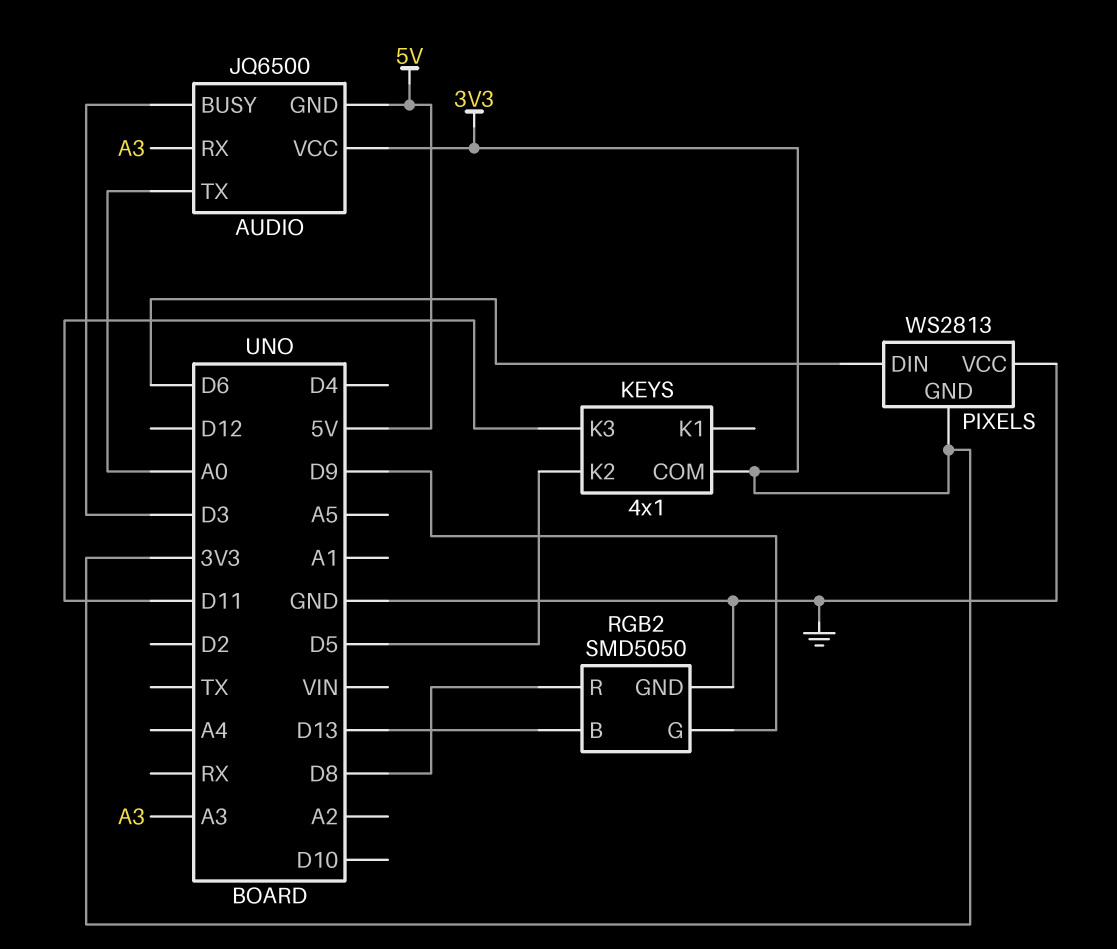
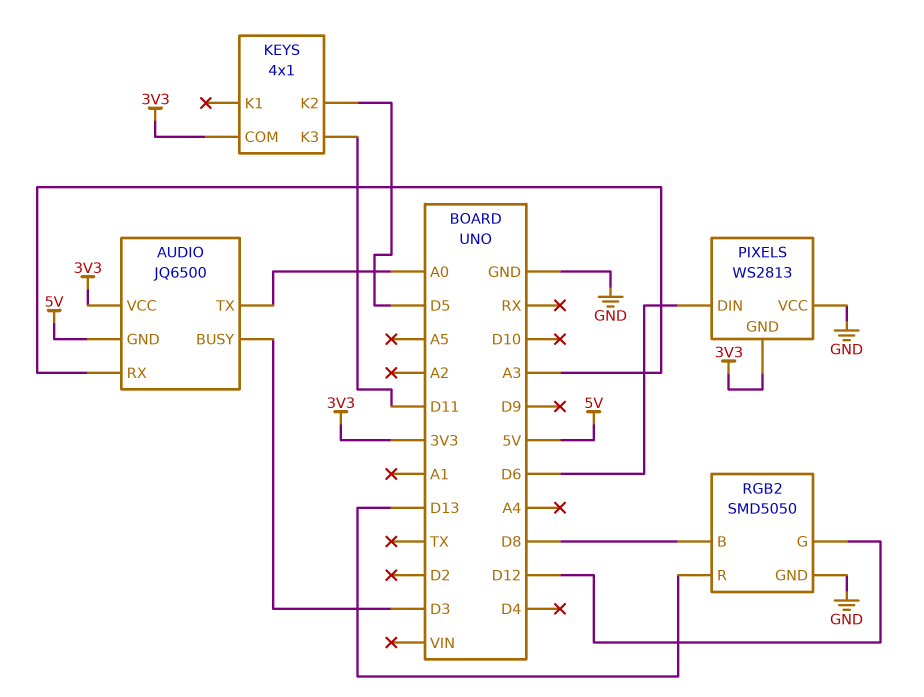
RGB2 pin B: D13 -> D8
RGB2 pin G: D9 -> D12
RGB2 pin R: D8 -> D13

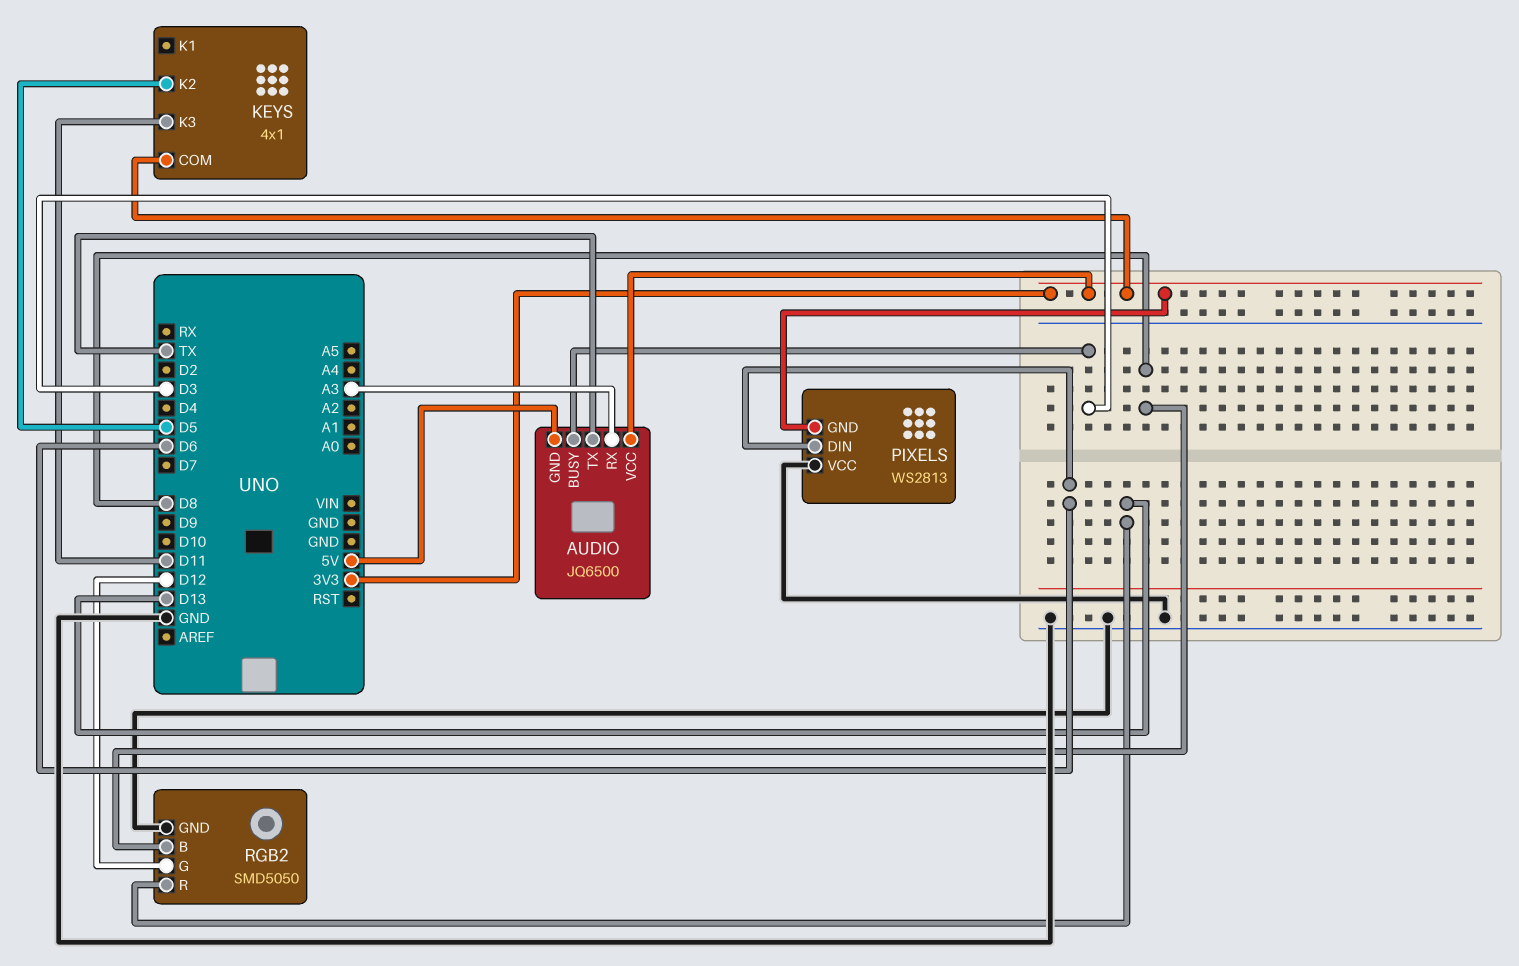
AUDIO pin TX: A0 -> TX

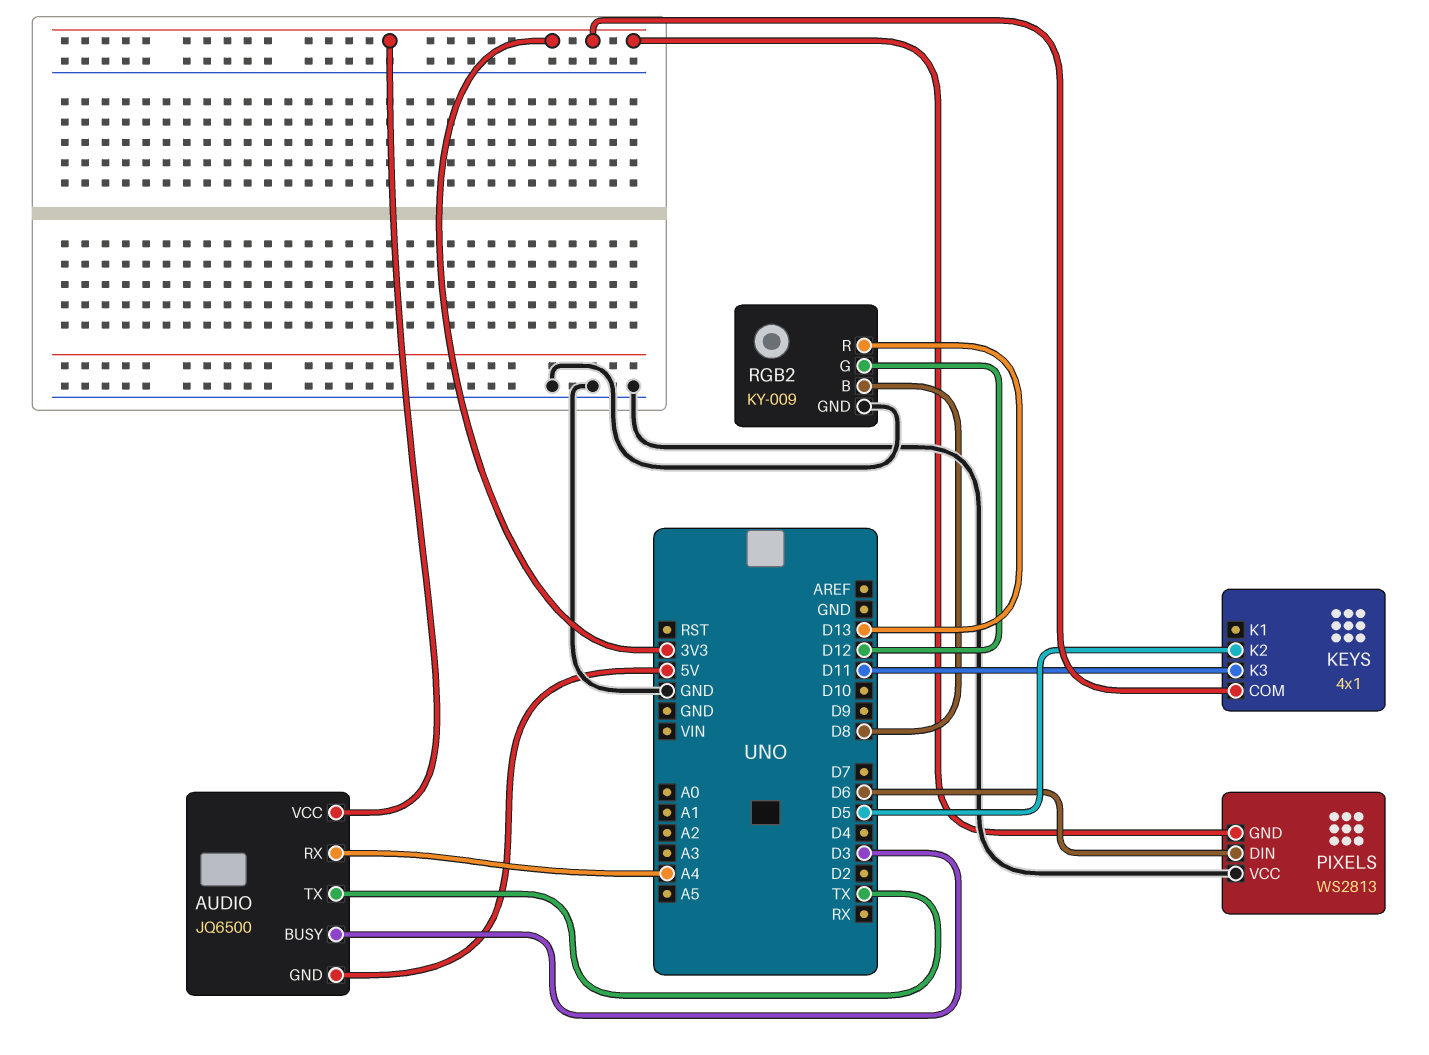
AUDIO pin RX: A3 -> A4
RGB2: SMD5050 -> KY-009

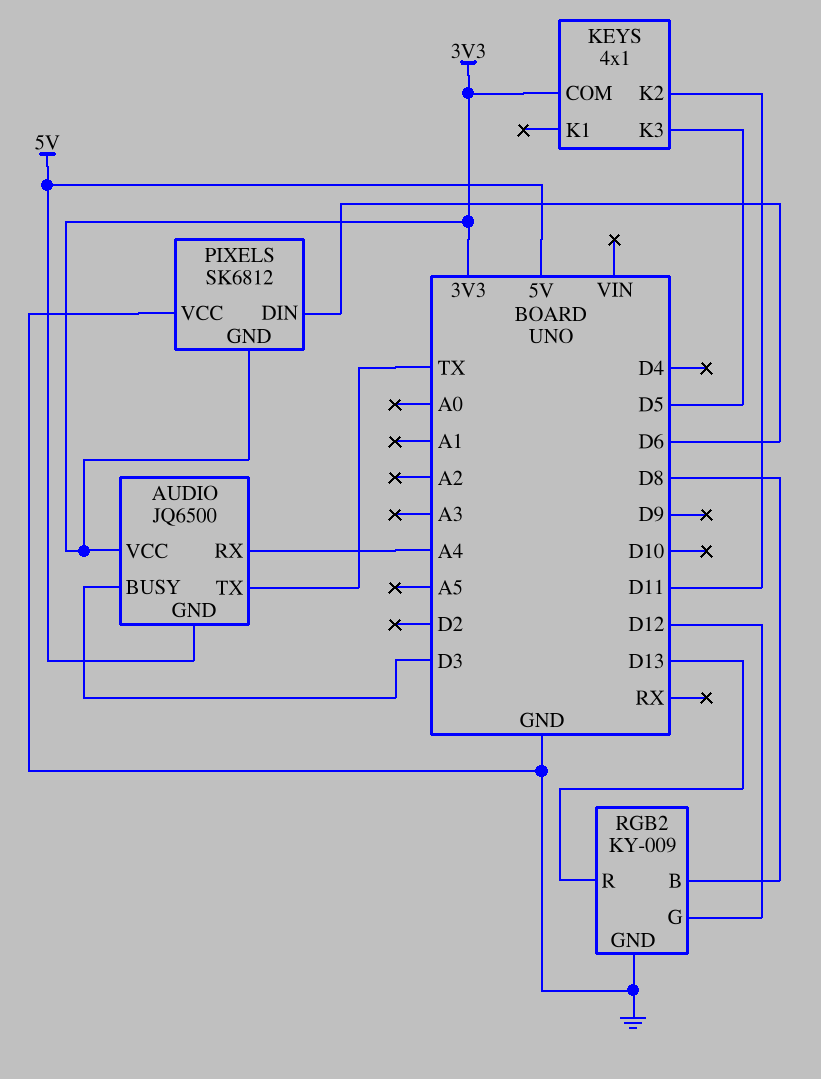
KEYS pin K2: D5 -> D11
KEYS pin K3: D11 -> D5
PIXELS: WS2813 -> SK6812

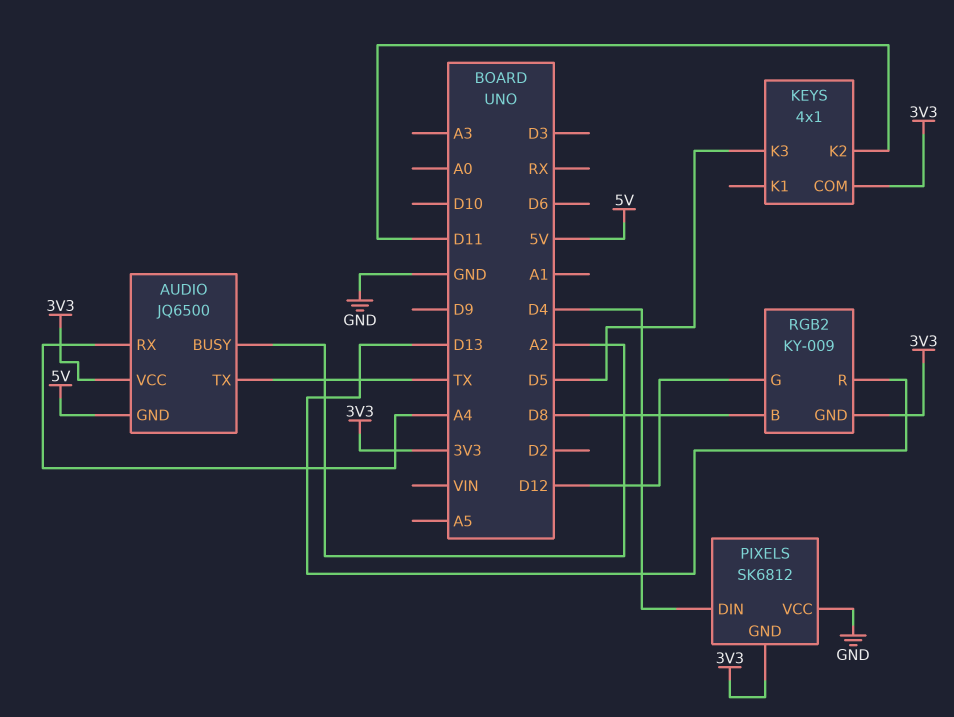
AUDIO pin BUSY: D3 -> A2
PIXELS pin DIN: D6 -> D4
RGB2 pin GND: GND -> 3V3

